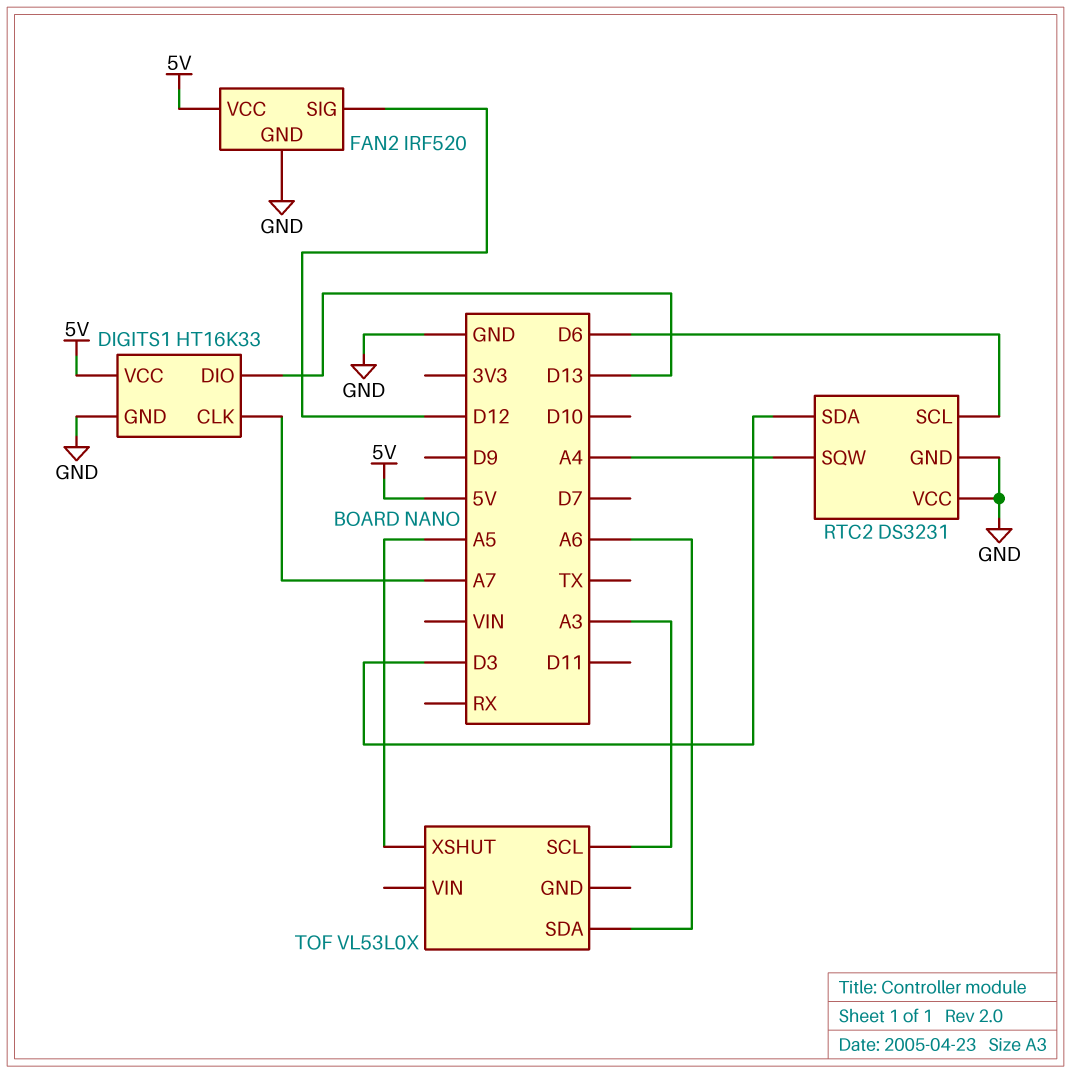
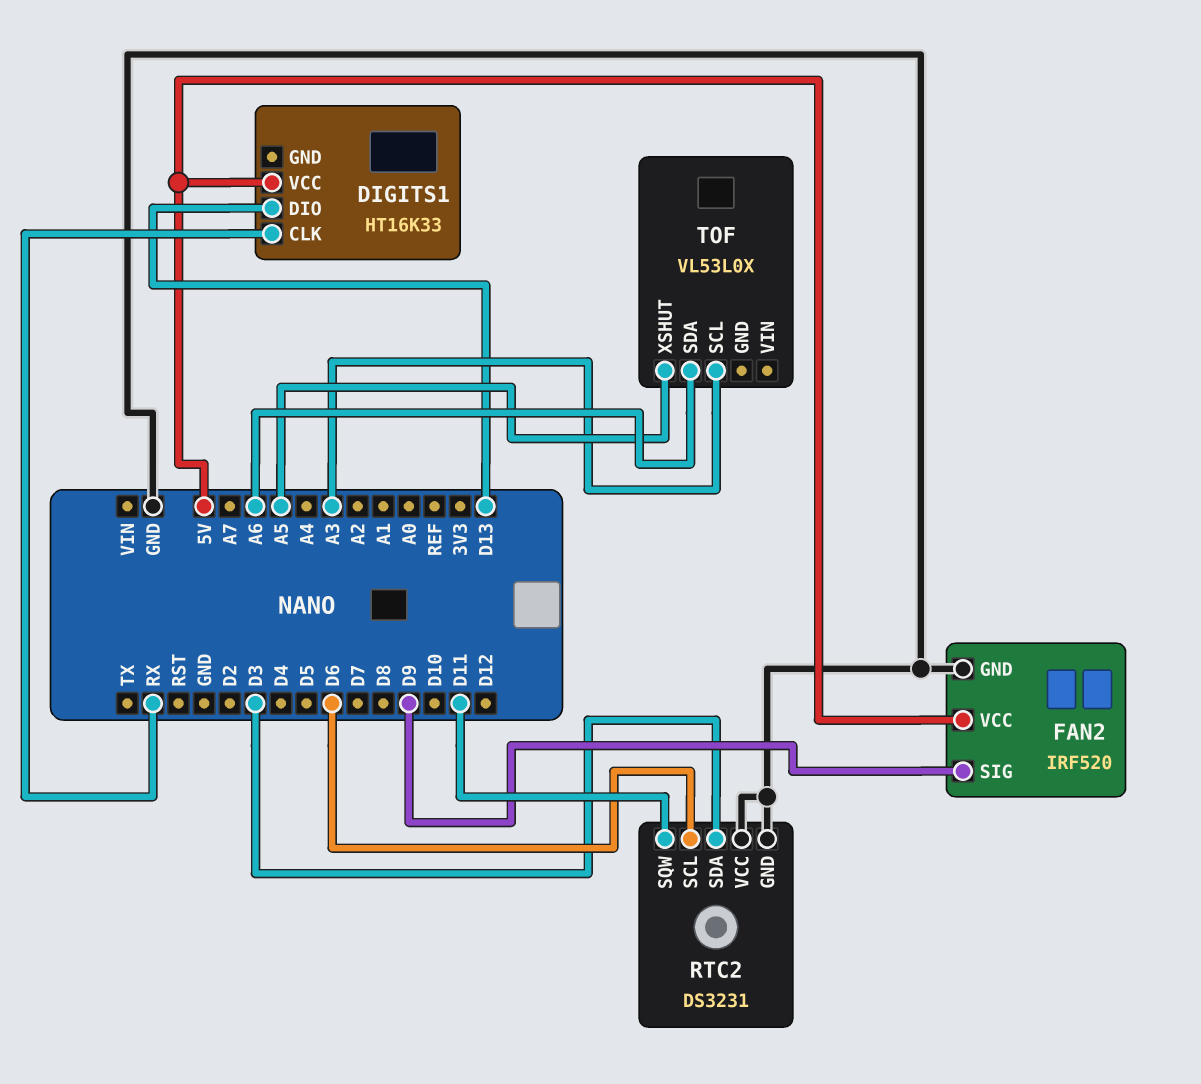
DIGITS1 pin CLK: A7 -> RX
DIGITS1 pin GND: GND -> none
FAN2 pin SIG: D12 -> D9
RTC2 pin SQW: A4 -> D11

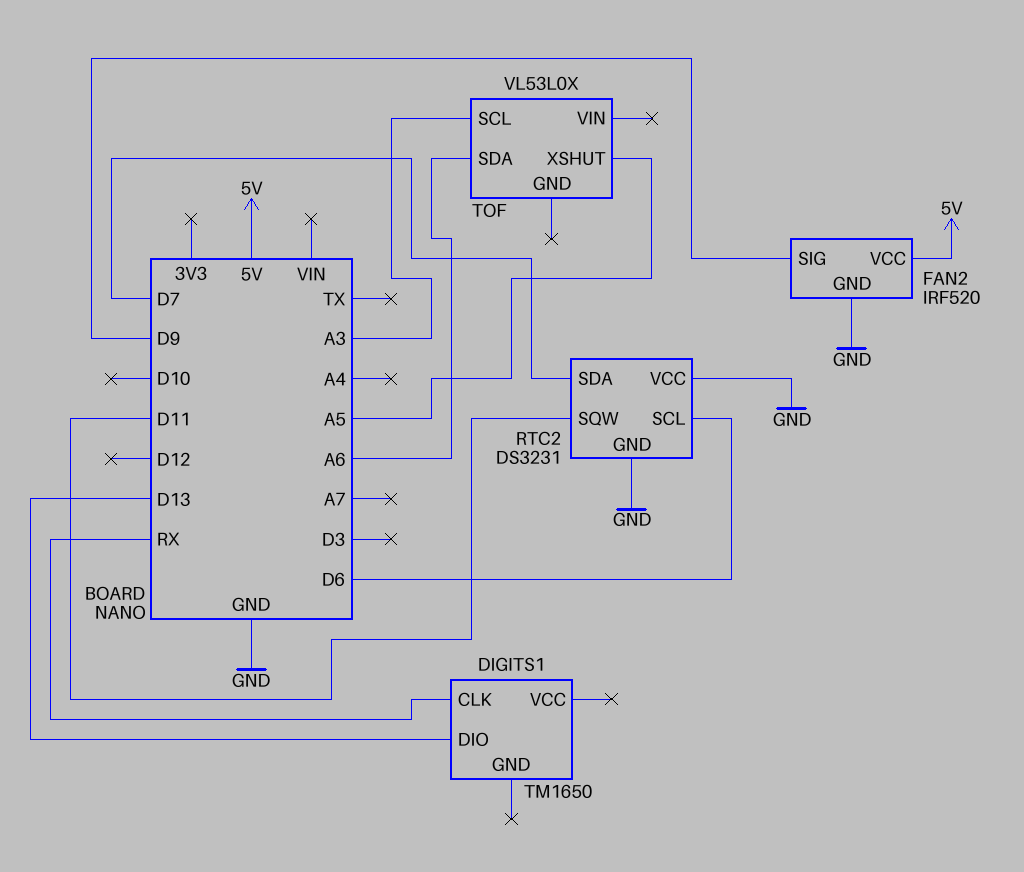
DIGITS1: HT16K33 -> TM1650
DIGITS1 pin VCC: 5V -> none
RTC2 pin SDA: D3 -> D7

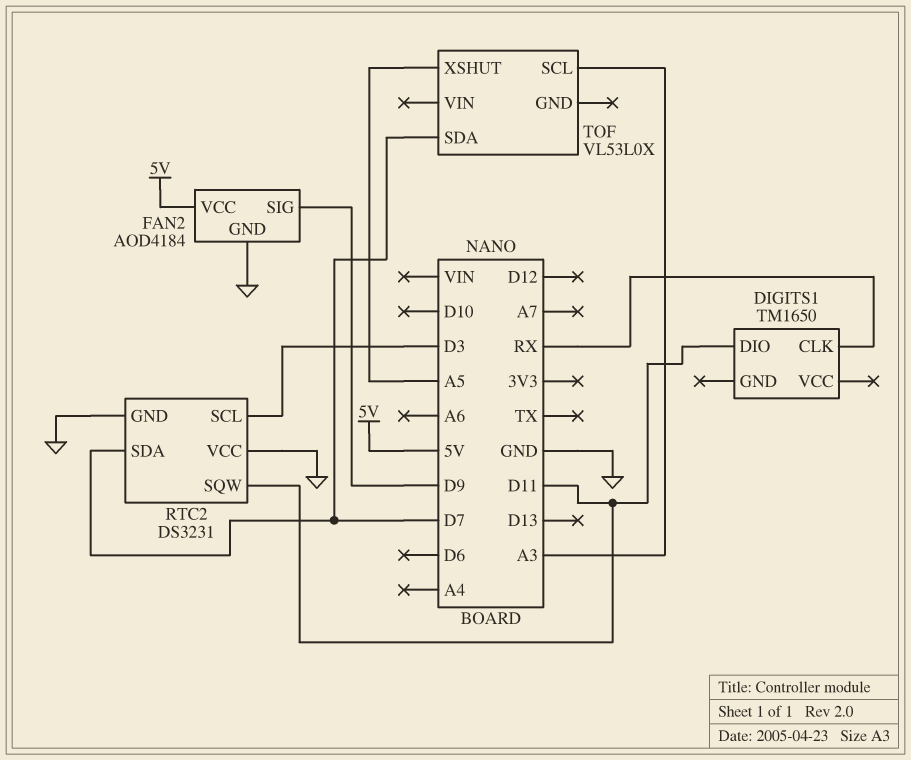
DIGITS1 pin DIO: D13 -> D11
FAN2: IRF520 -> AOD4184
RTC2 pin SCL: D6 -> D3
TOF pin SDA: A6 -> D7

